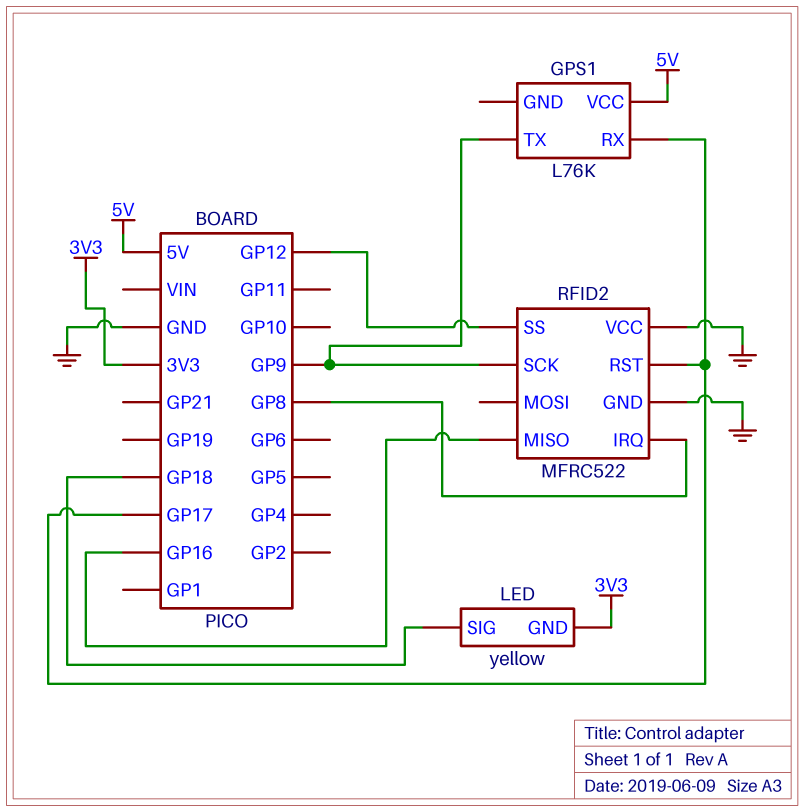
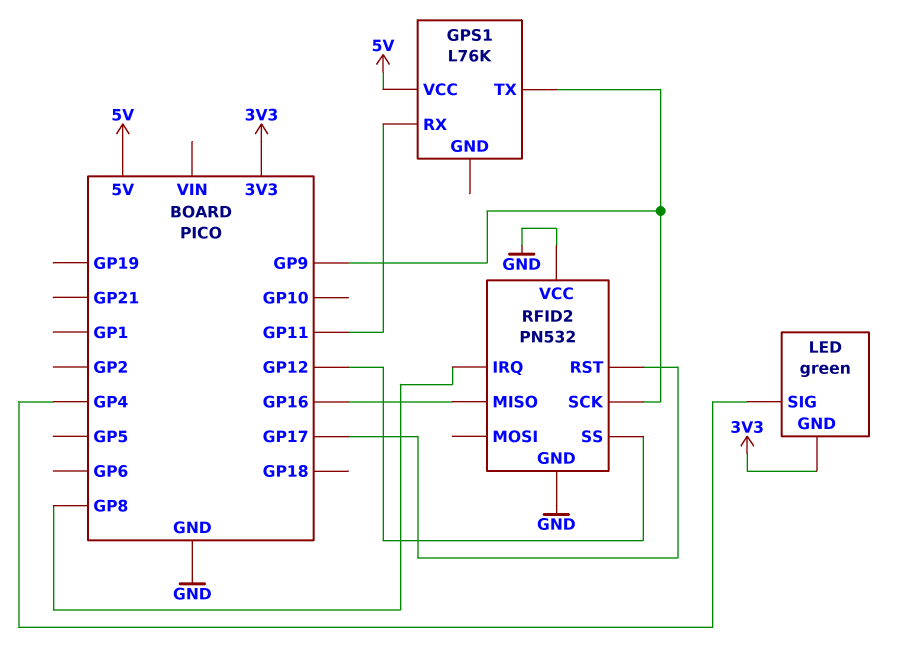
GPS1 pin RX: GP17 -> GP11
LED: yellow -> green
LED pin SIG: GP18 -> GP4
RFID2: MFRC522 -> PN532

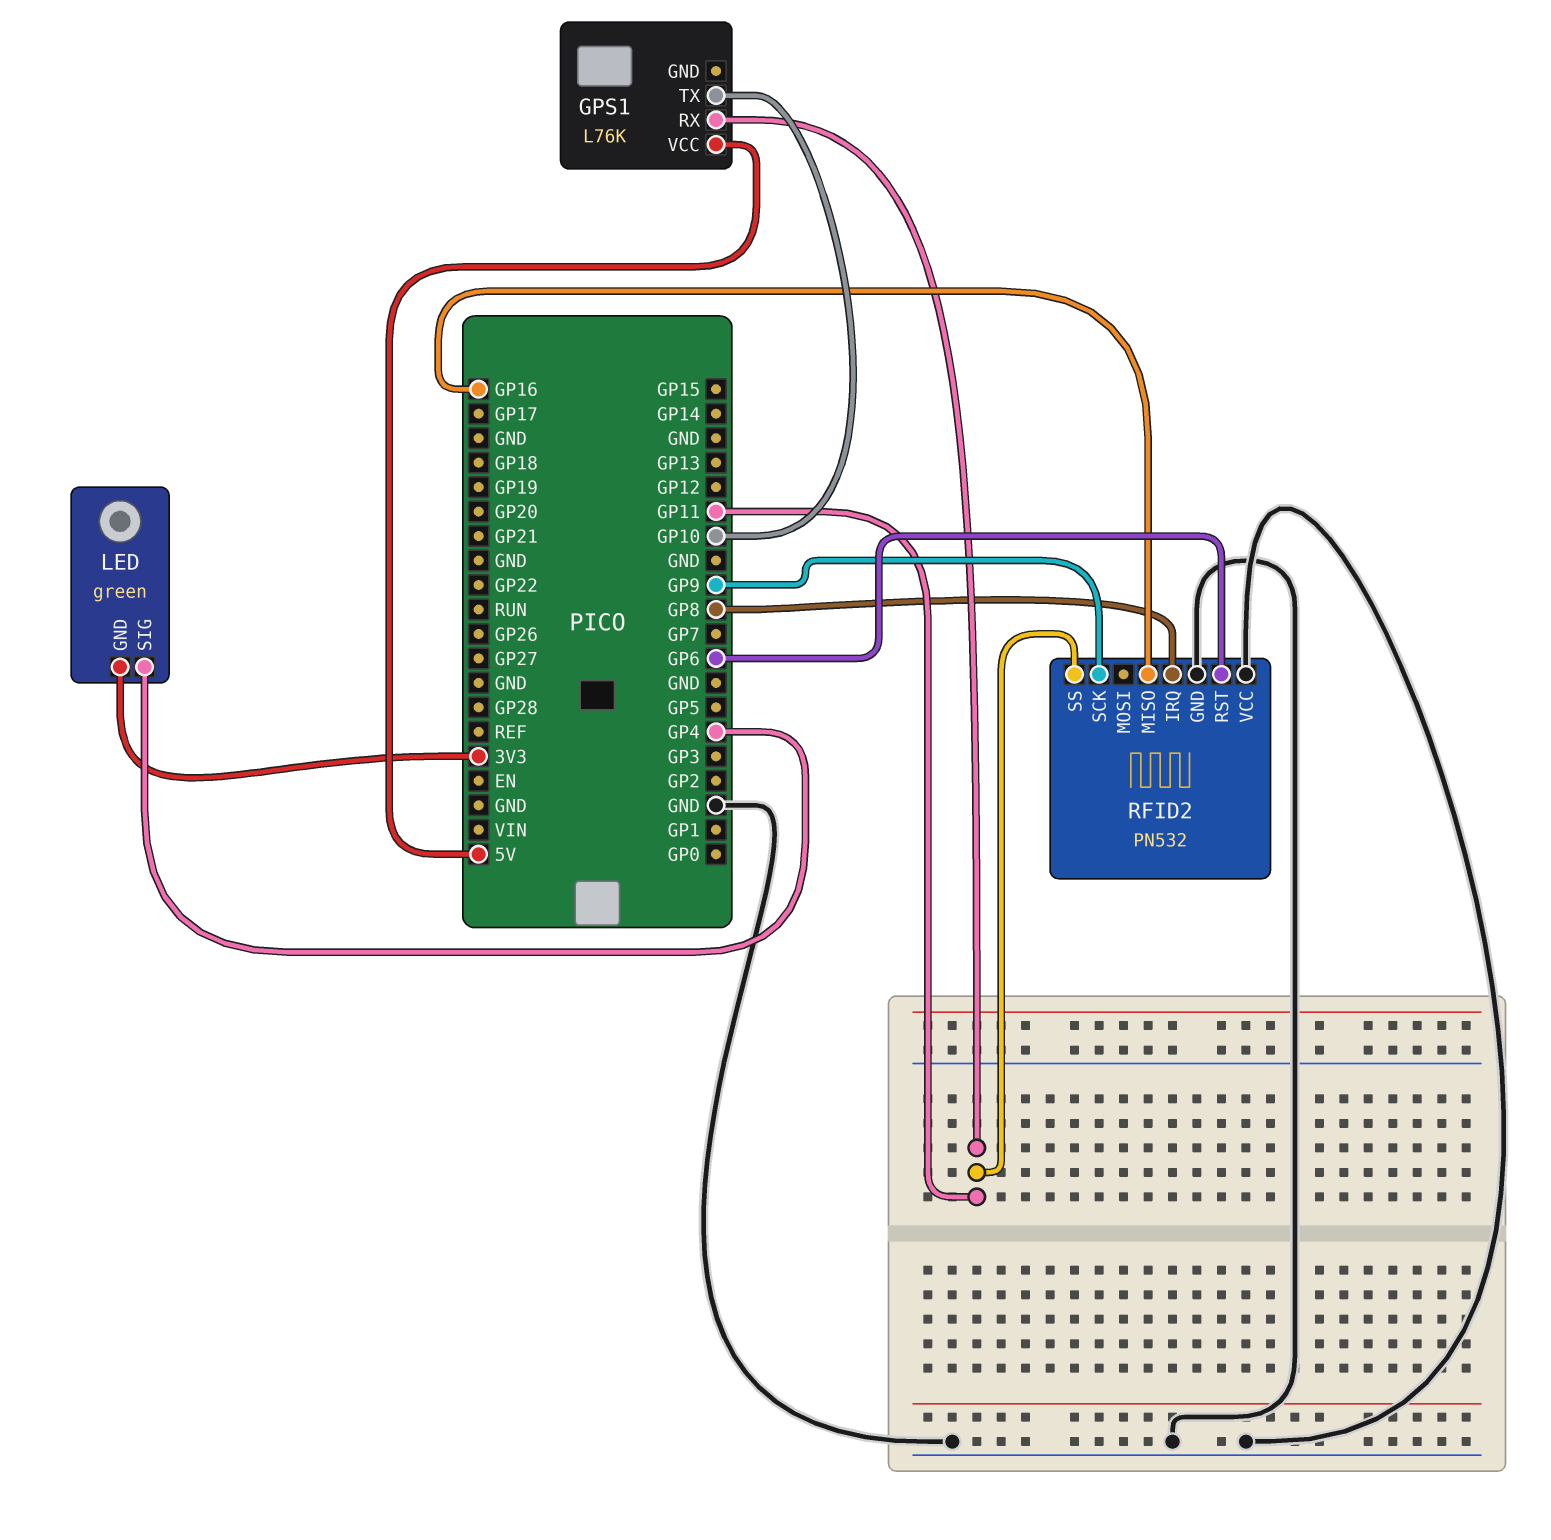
GPS1 pin TX: GP9 -> GP10
RFID2 pin RST: GP17 -> GP6
RFID2 pin SS: GP12 -> GP11

